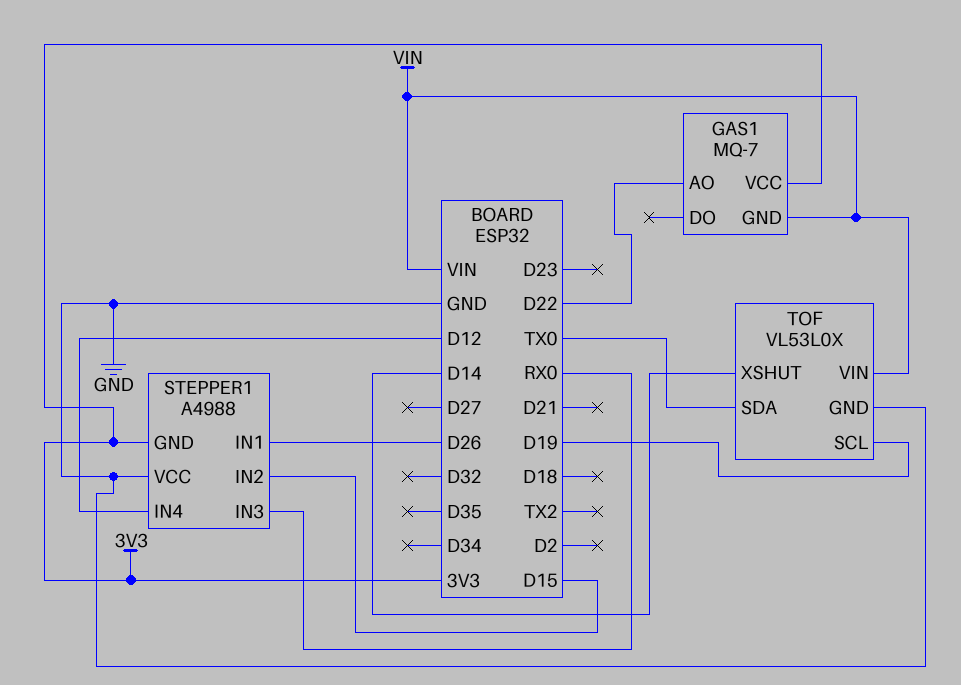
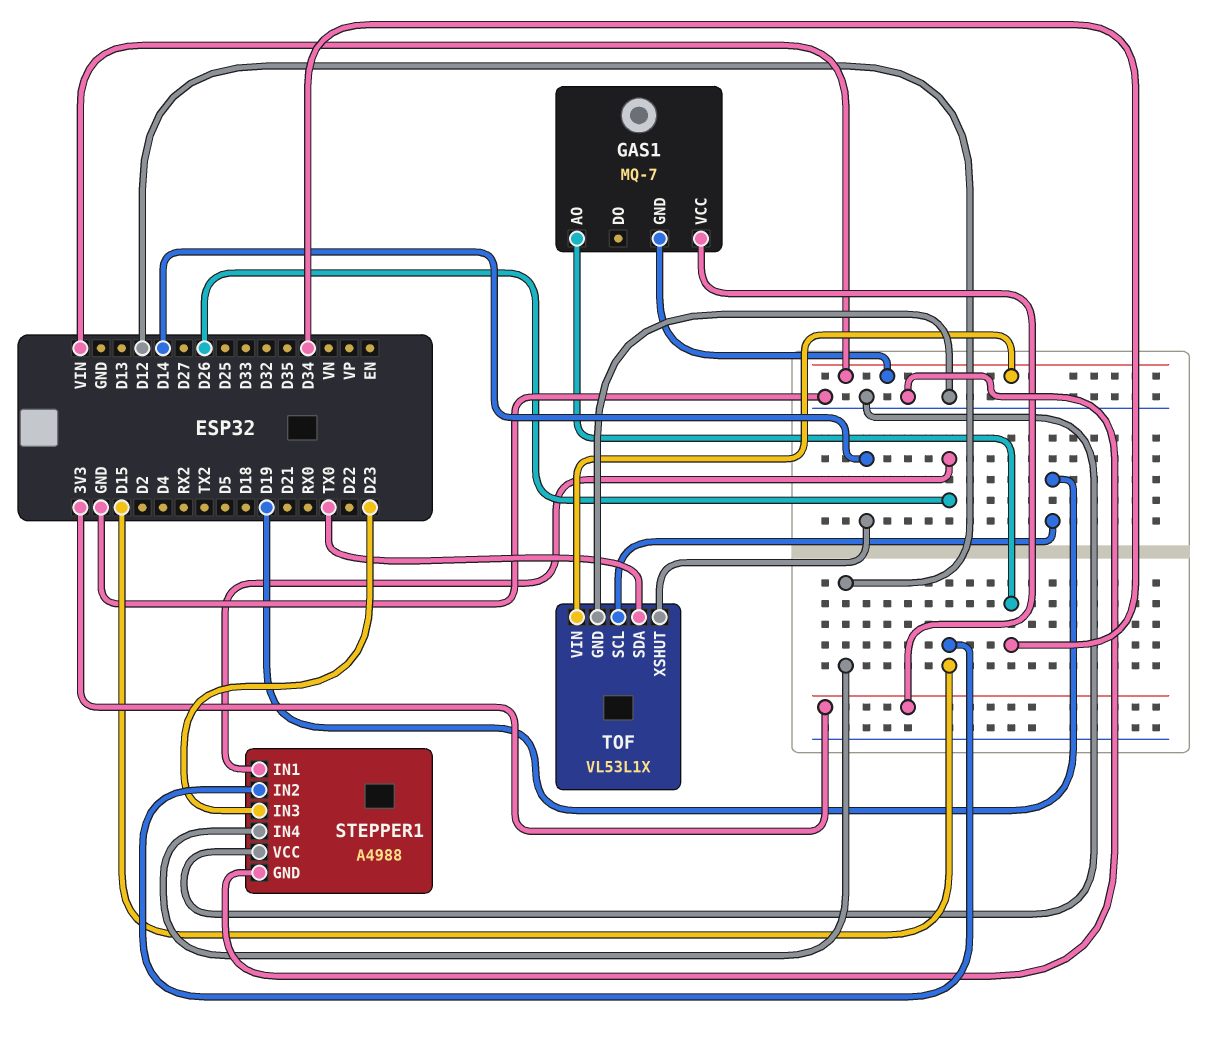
GAS1 pin AO: D22 -> D34
STEPPER1 pin GND: 3V3 -> GND
STEPPER1 pin IN3: RX0 -> D23
TOF: VL53L0X -> VL53L1X

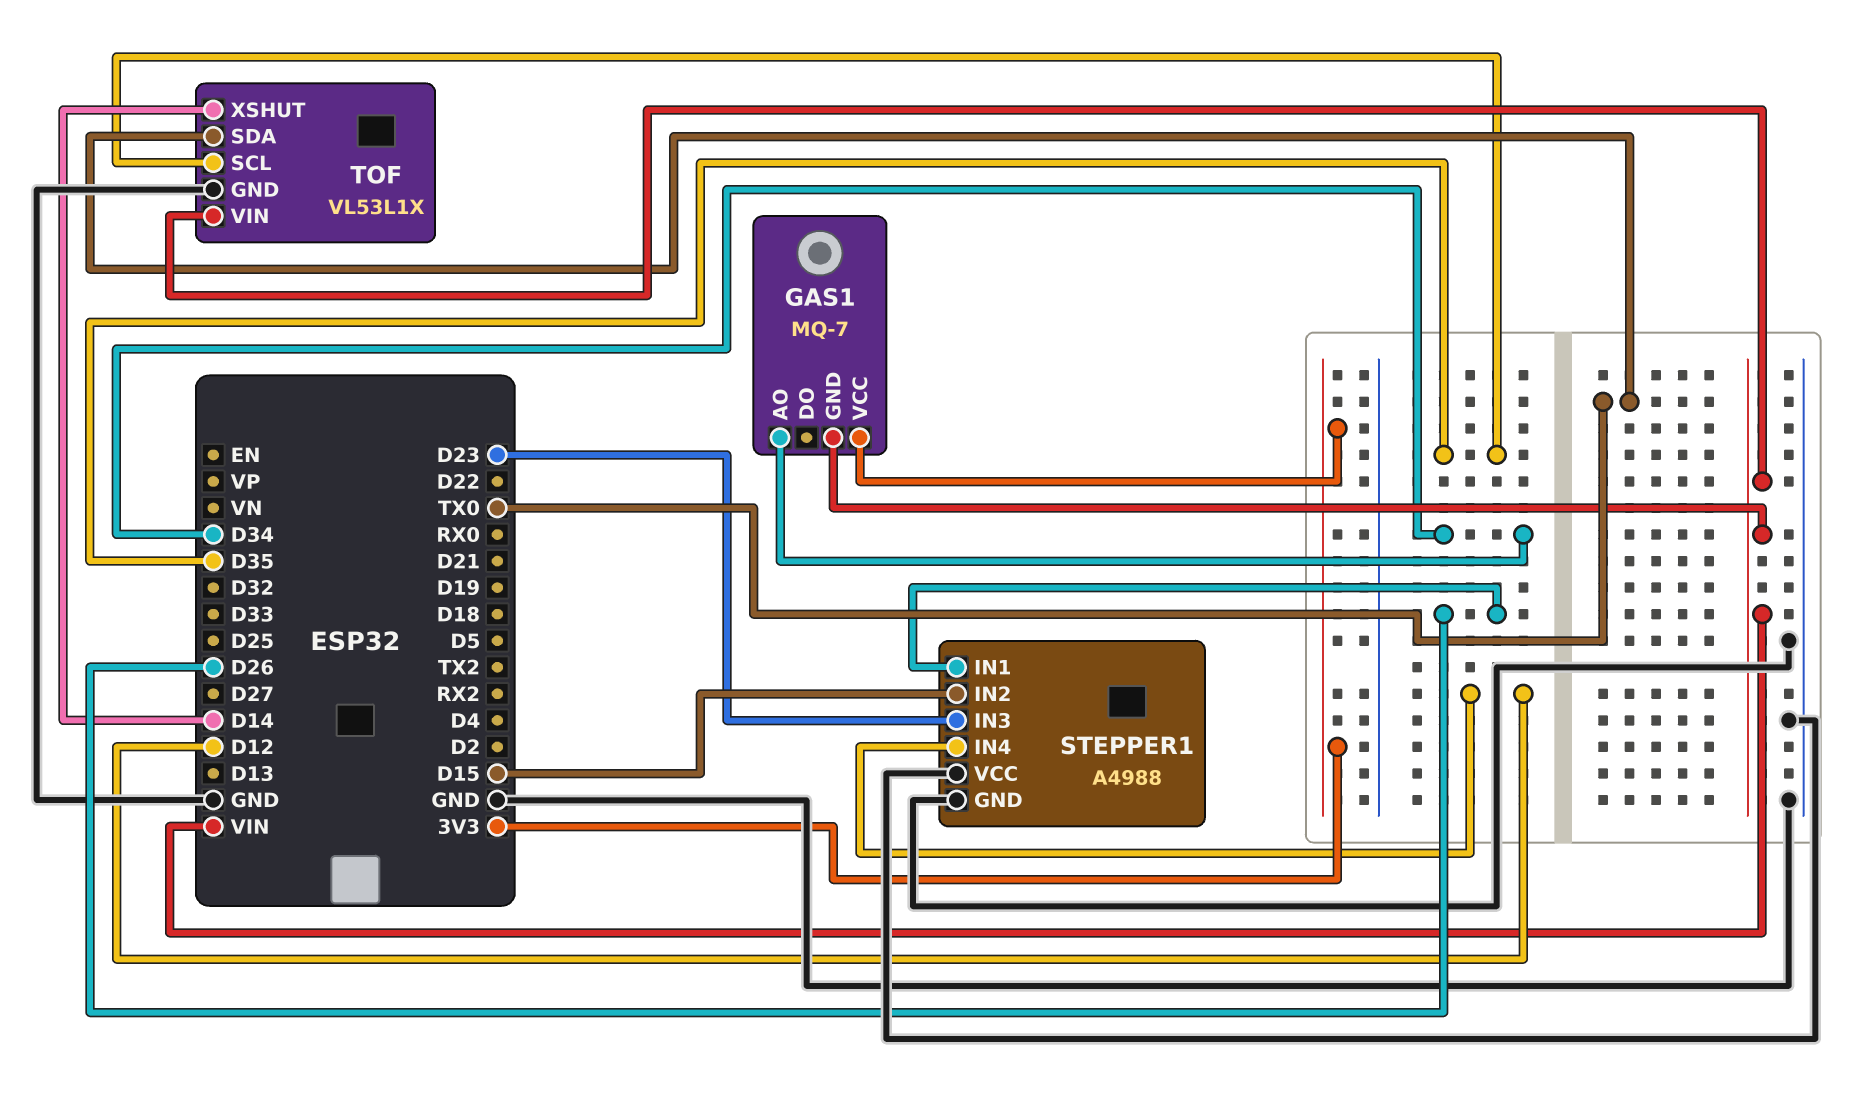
TOF pin SCL: D19 -> D35

